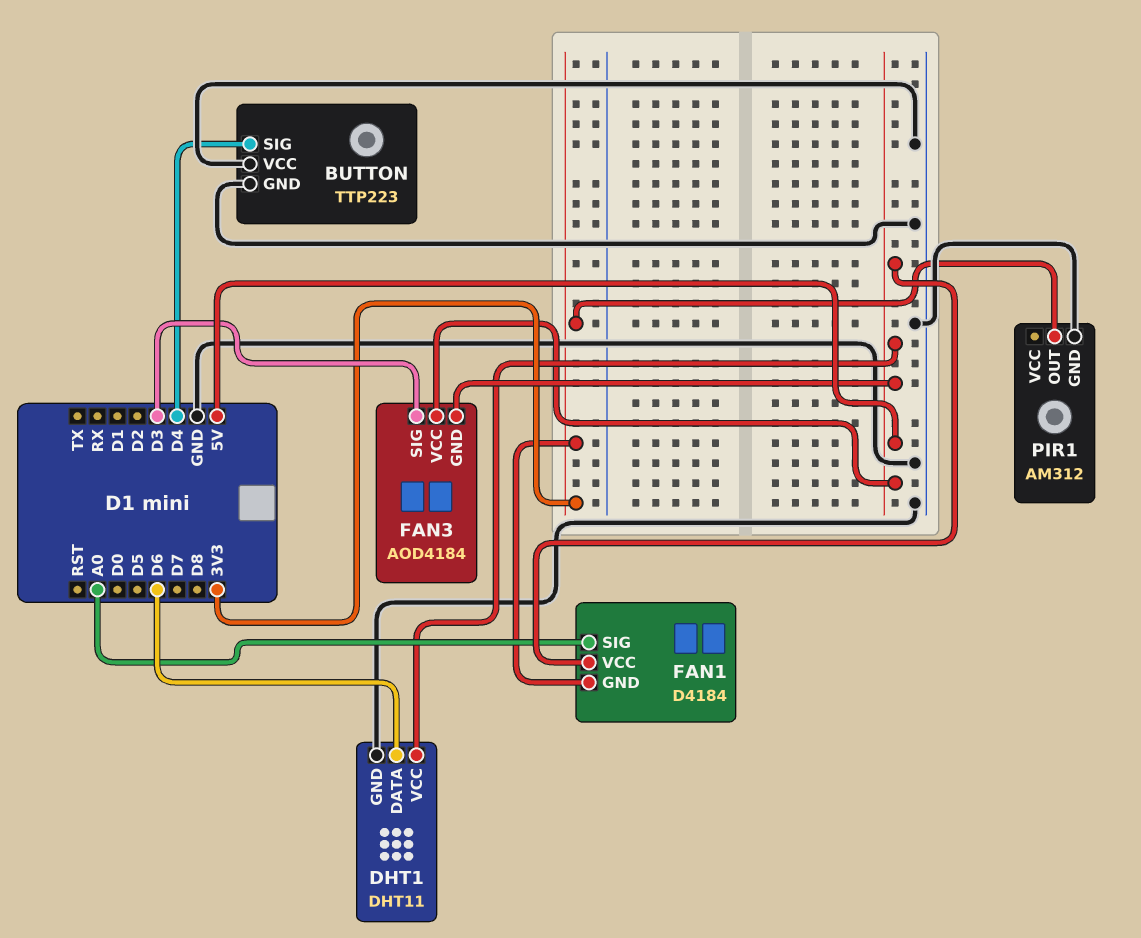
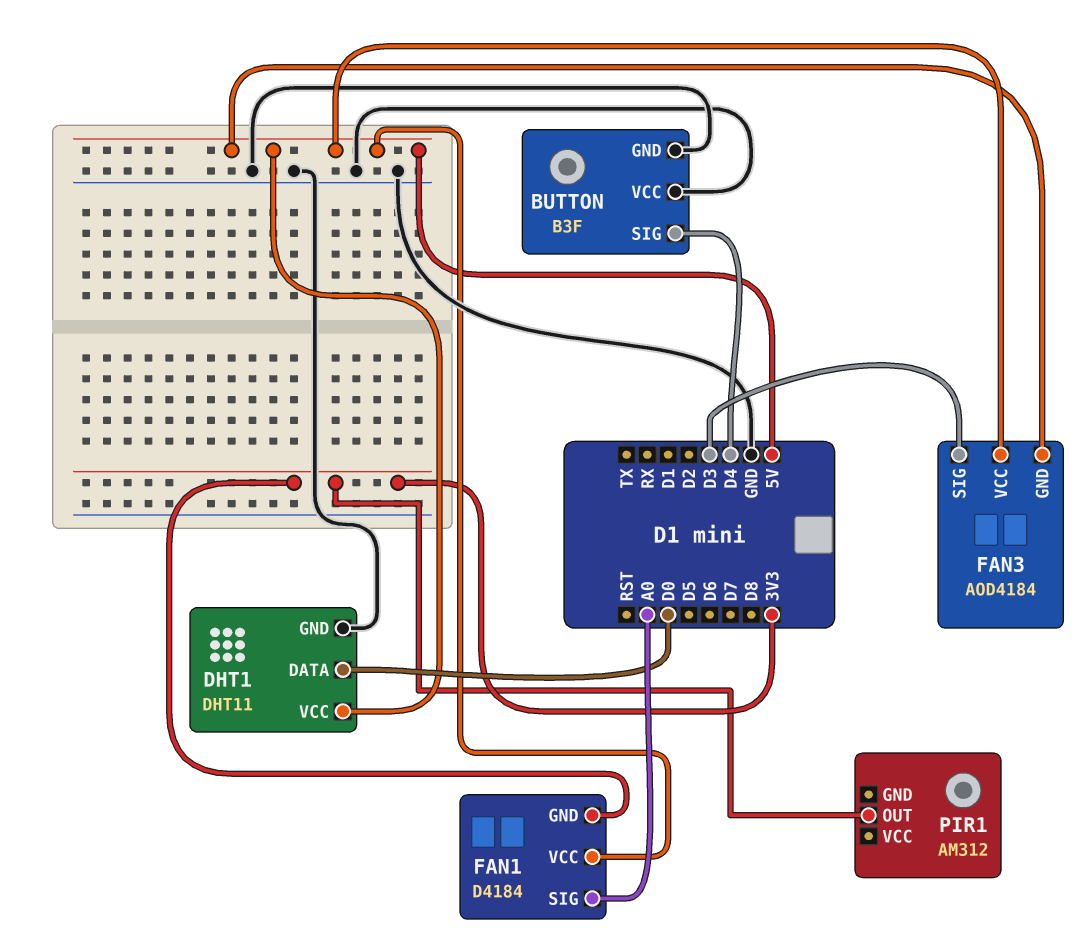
BUTTON: TTP223 -> B3F
DHT1 pin DATA: D6 -> D0
PIR1 pin GND: GND -> none

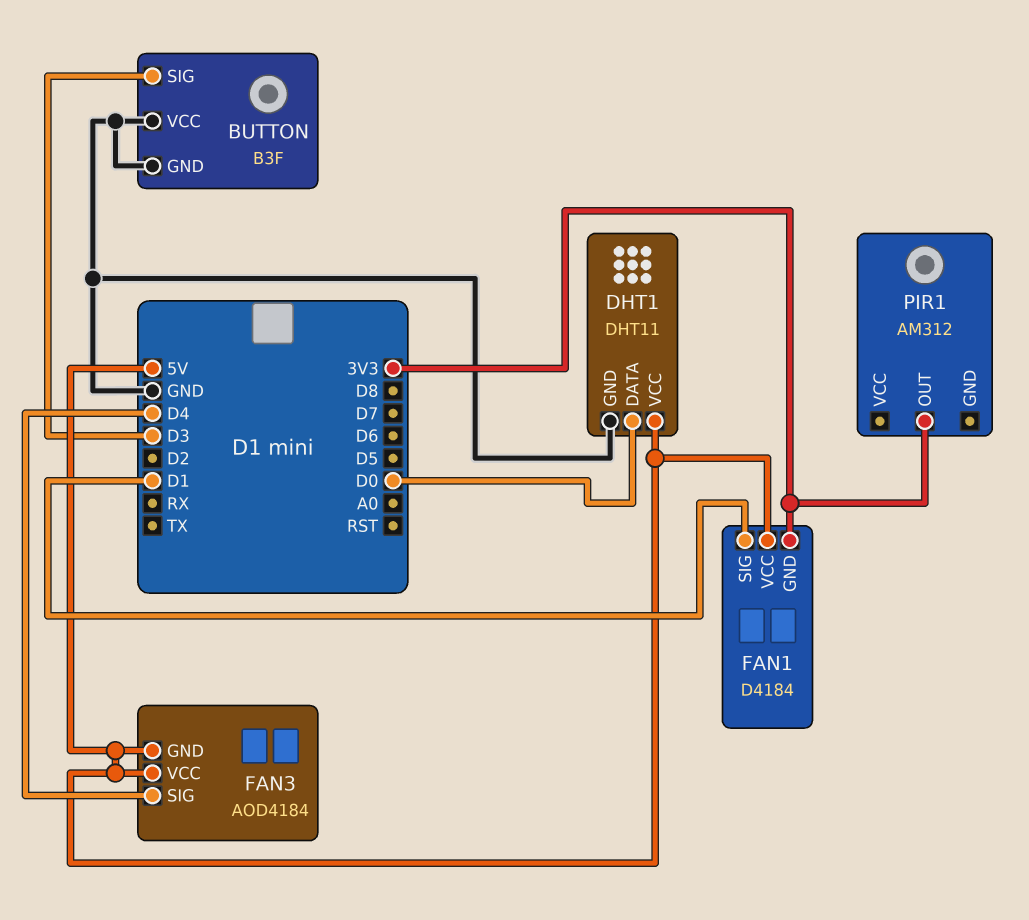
BUTTON pin SIG: D4 -> D3
FAN1 pin SIG: A0 -> D1
FAN3 pin SIG: D3 -> D4

